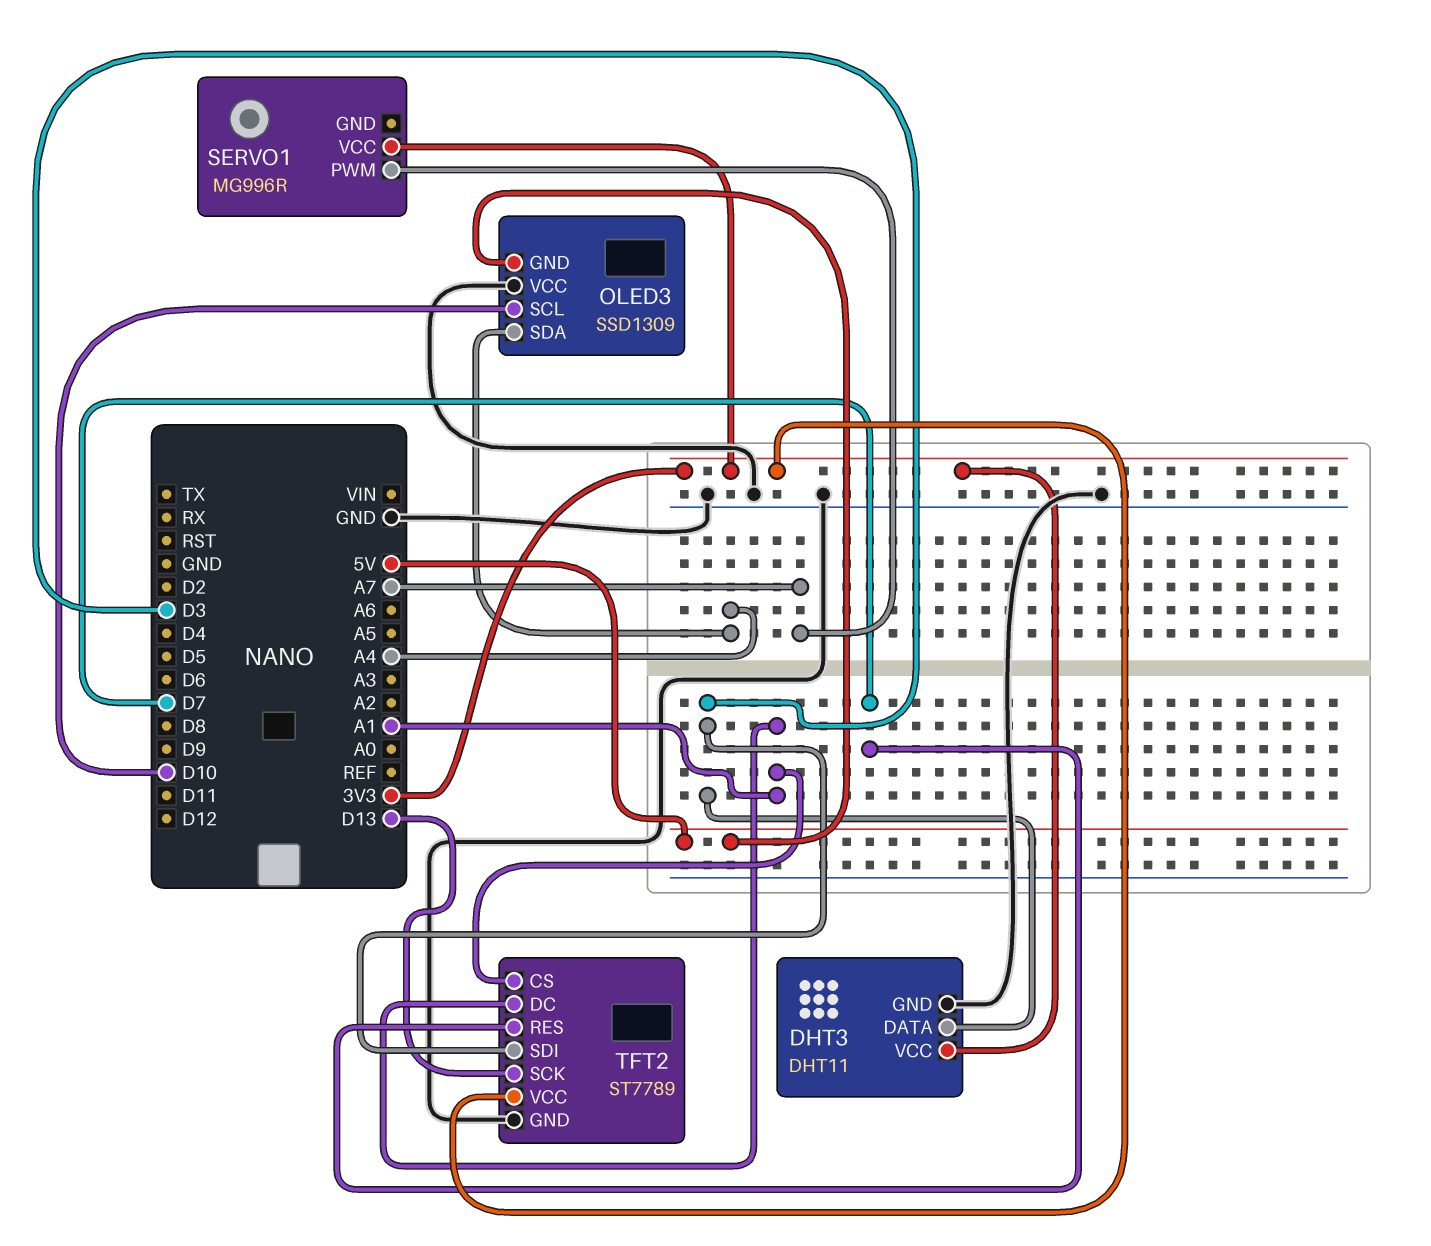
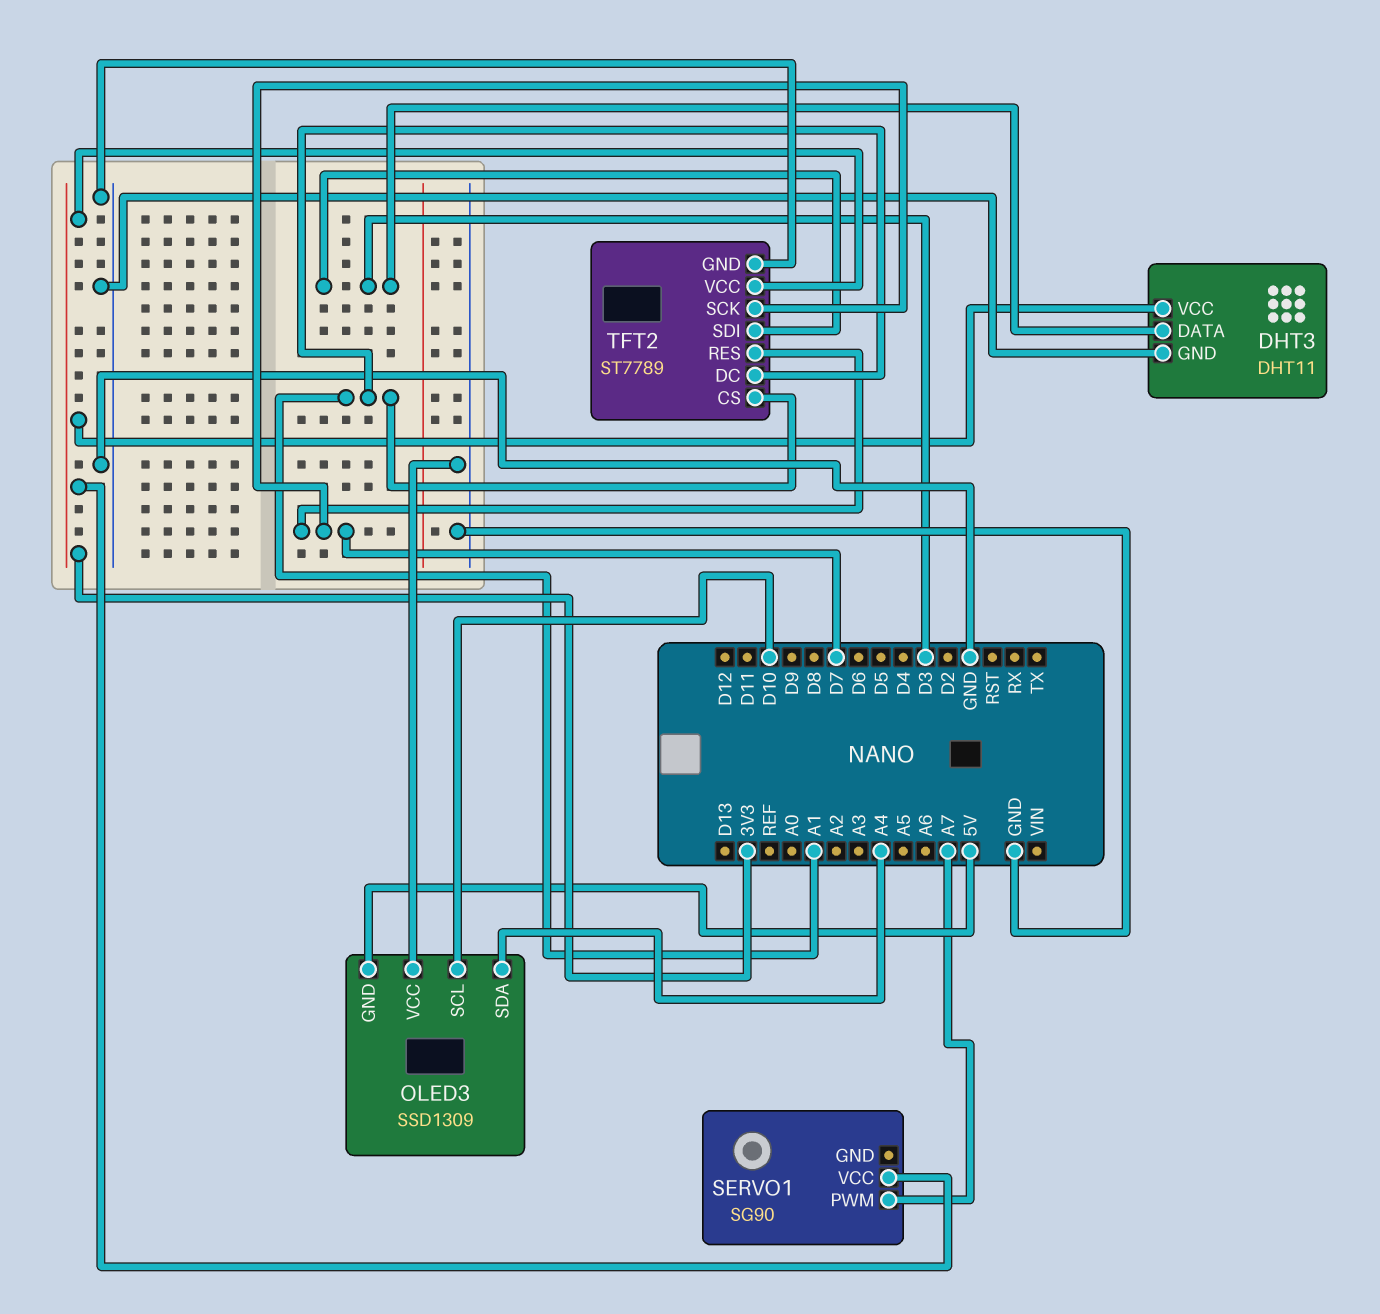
SERVO1: MG996R -> SG90
TFT2 pin SCK: D13 -> D7

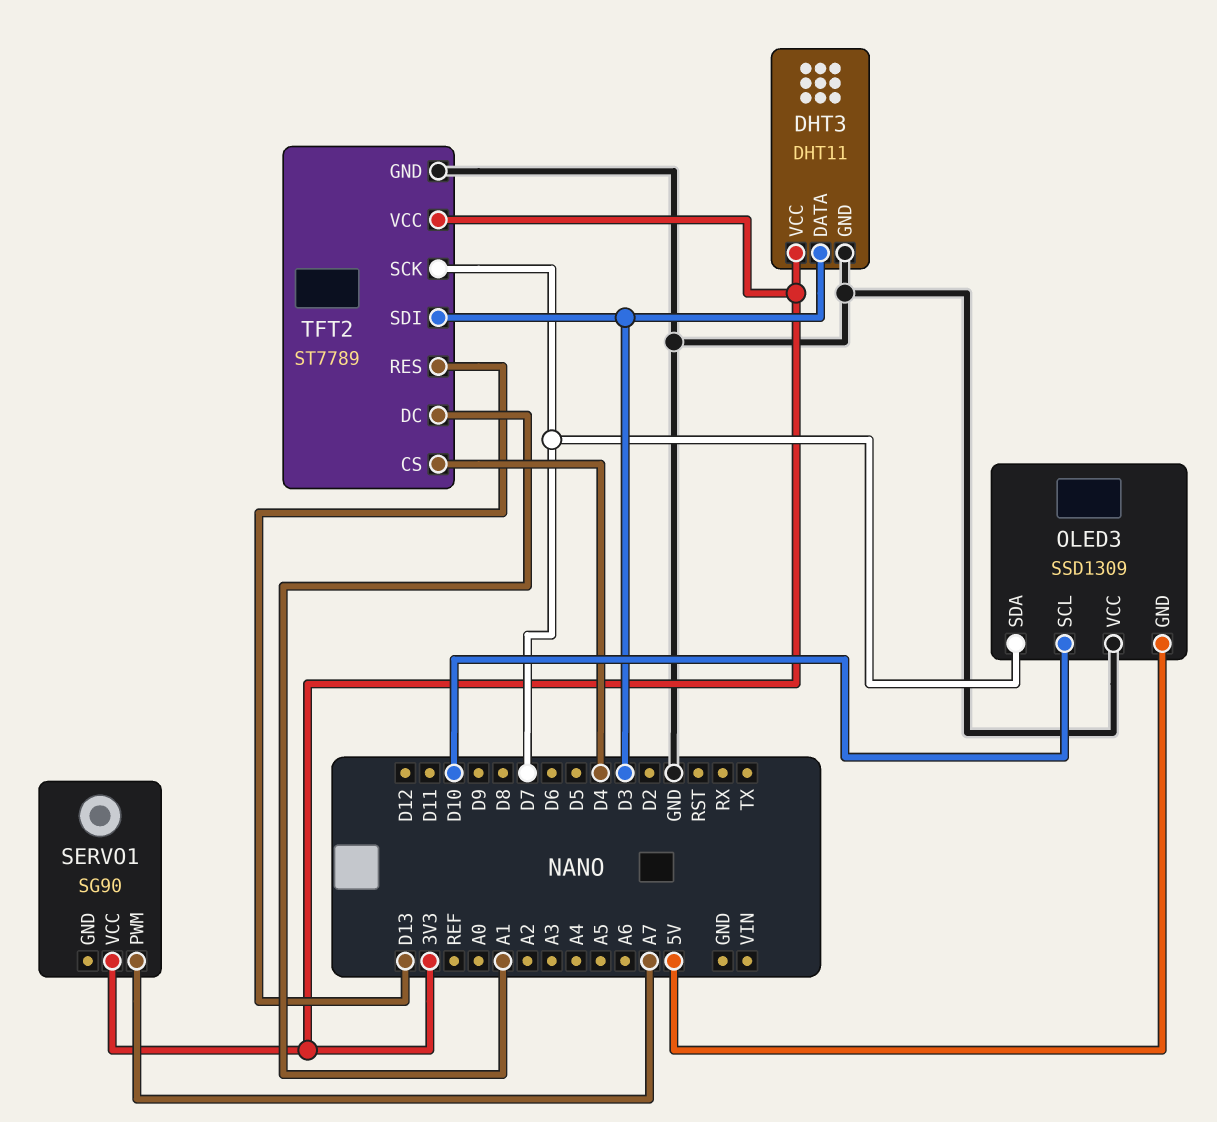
OLED3 pin SDA: A4 -> D7
TFT2 pin CS: A1 -> D4
TFT2 pin RES: D7 -> D13

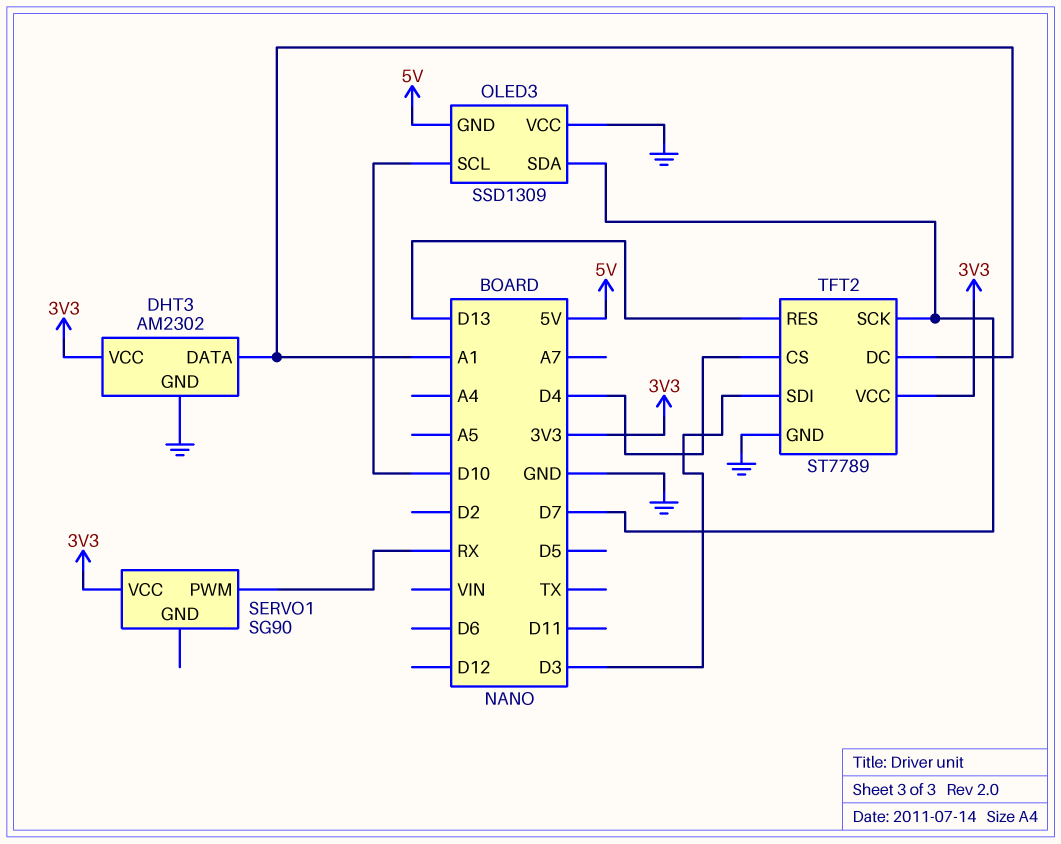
DHT3: DHT11 -> AM2302
DHT3 pin DATA: D3 -> A1
SERVO1 pin PWM: A7 -> RX

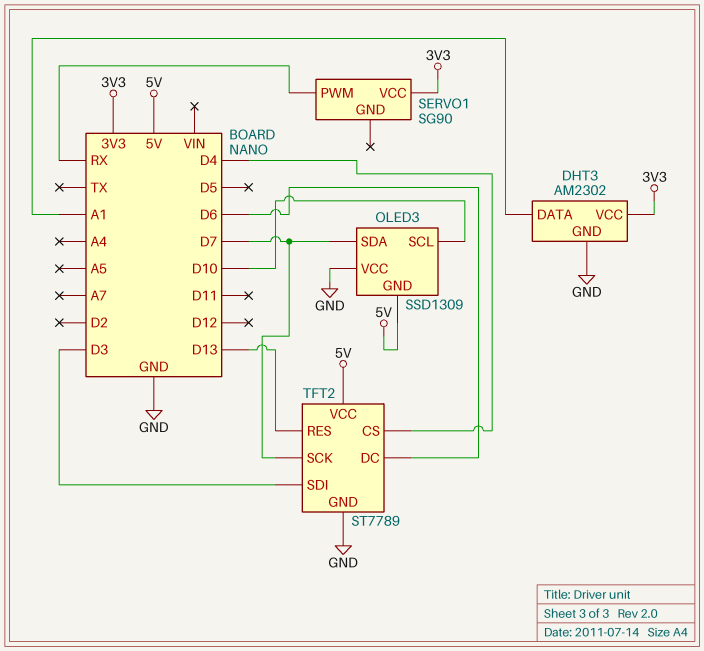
TFT2 pin DC: A1 -> D6
TFT2 pin VCC: 3V3 -> 5V

